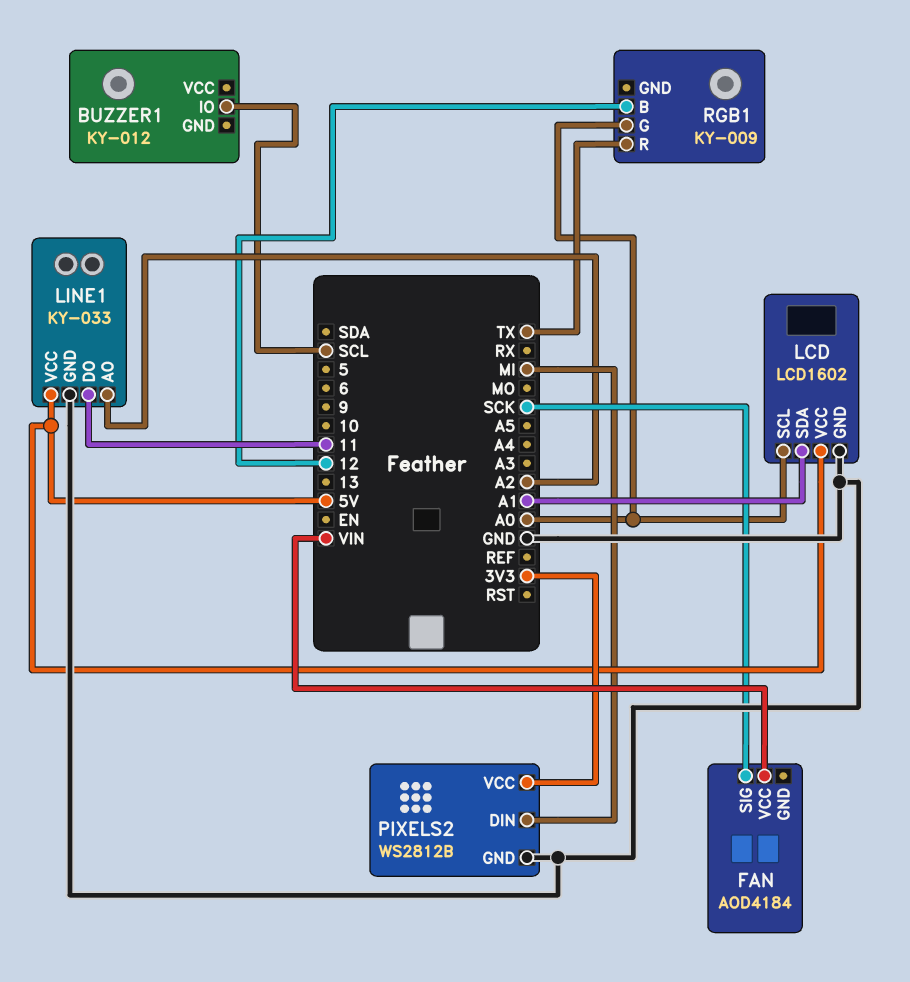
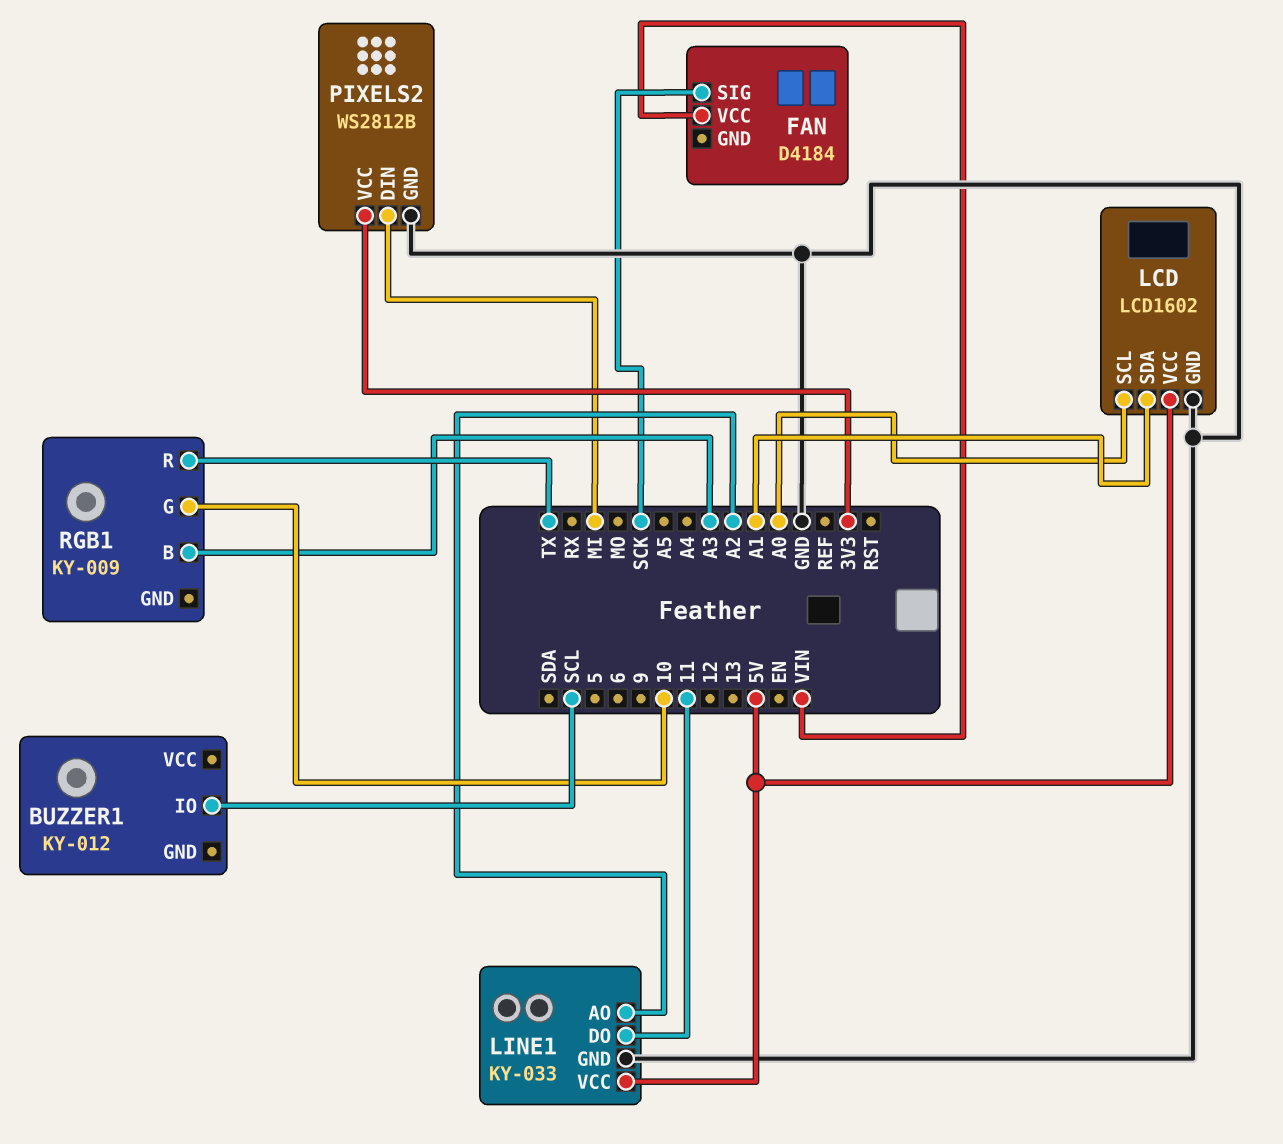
FAN: AOD4184 -> D4184
RGB1 pin B: 12 -> A3
RGB1 pin G: A0 -> 10

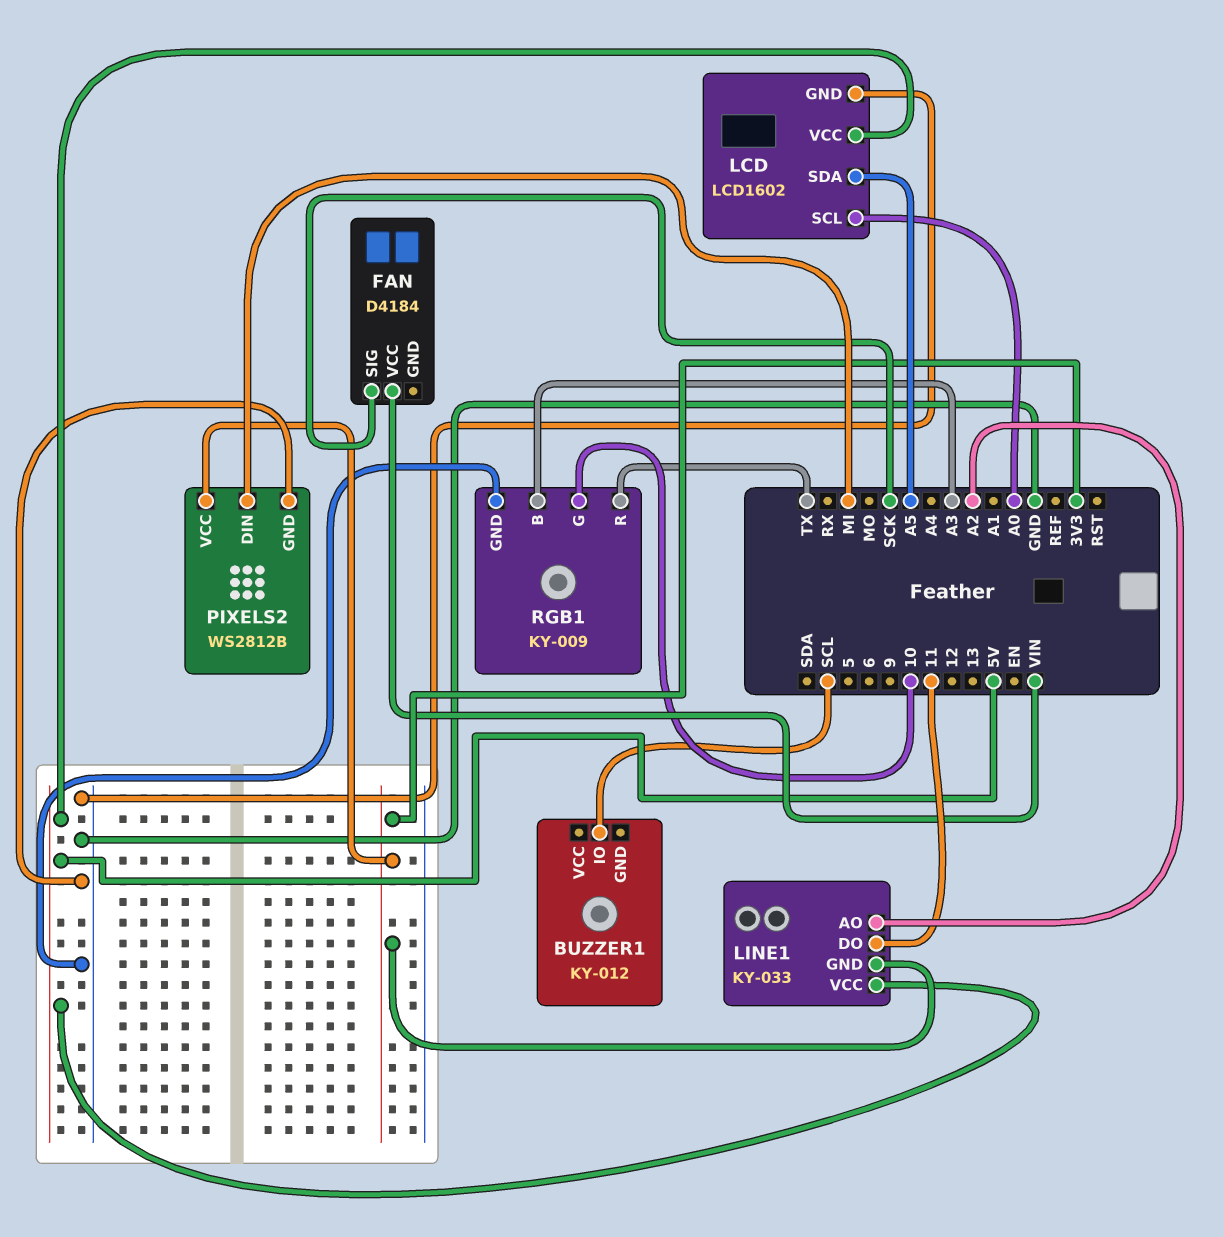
LCD pin SDA: A1 -> A5
LINE1 pin GND: GND -> 3V3
RGB1 pin GND: none -> GND

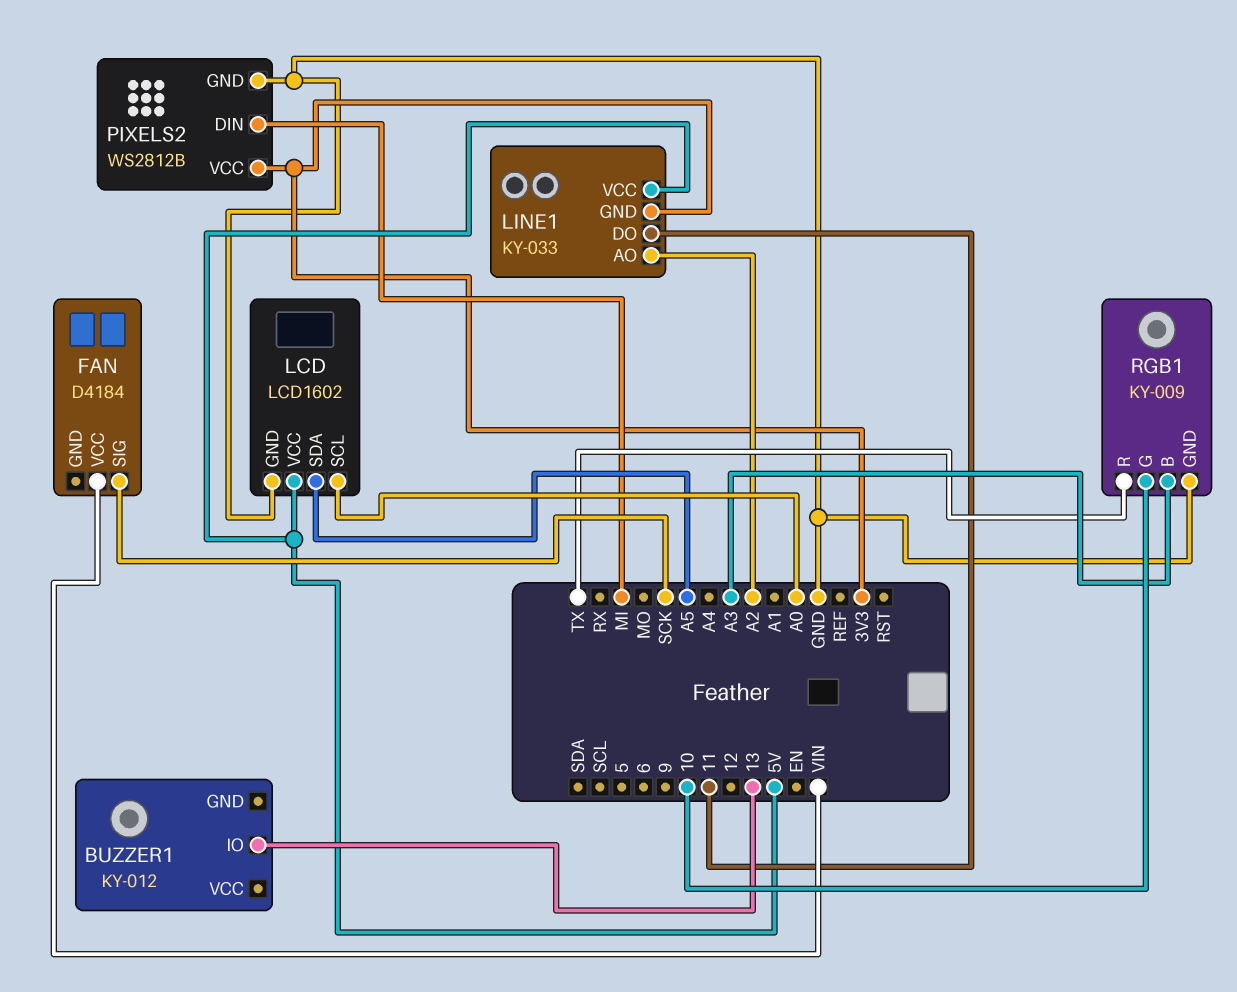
BUZZER1 pin IO: SCL -> 13

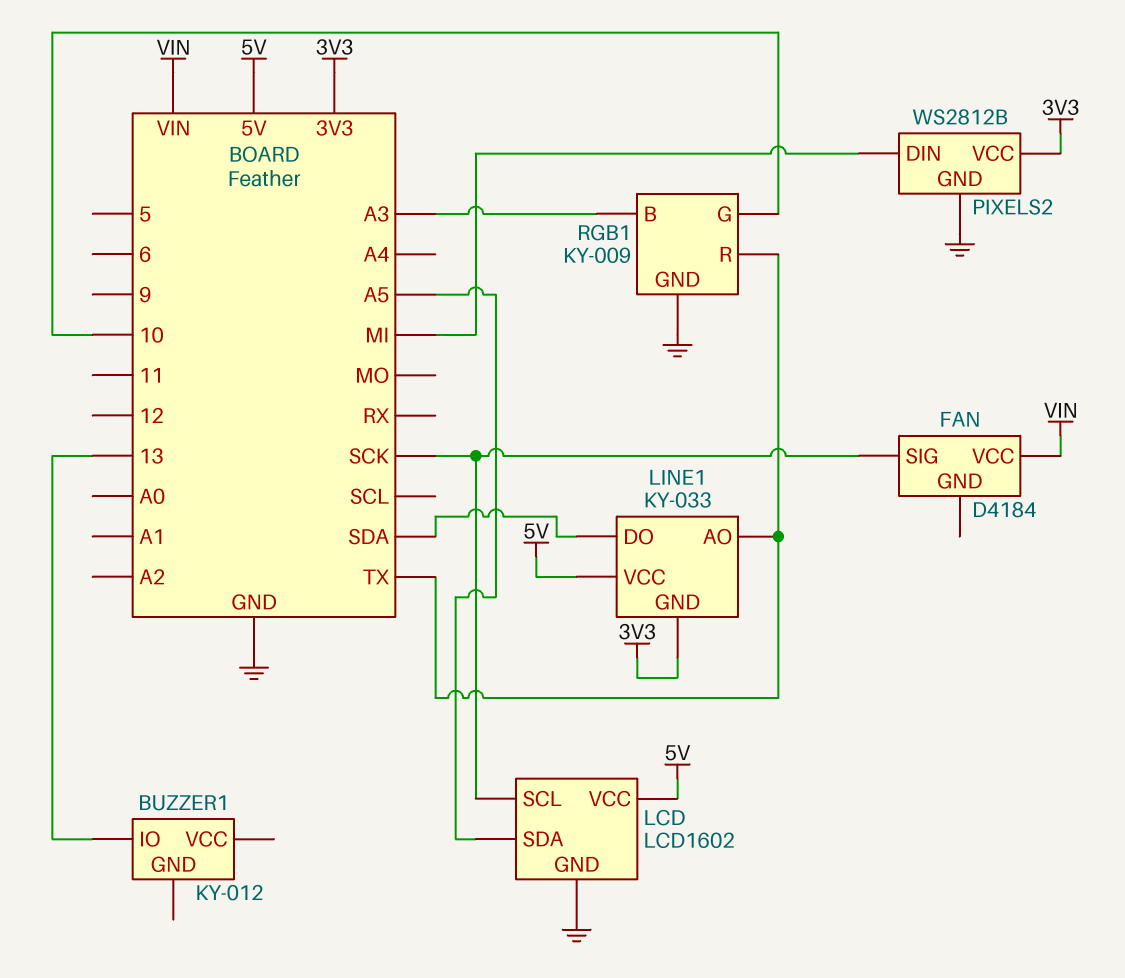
LCD pin SCL: A0 -> SCK
LINE1 pin AO: A2 -> TX
LINE1 pin DO: 11 -> SDA

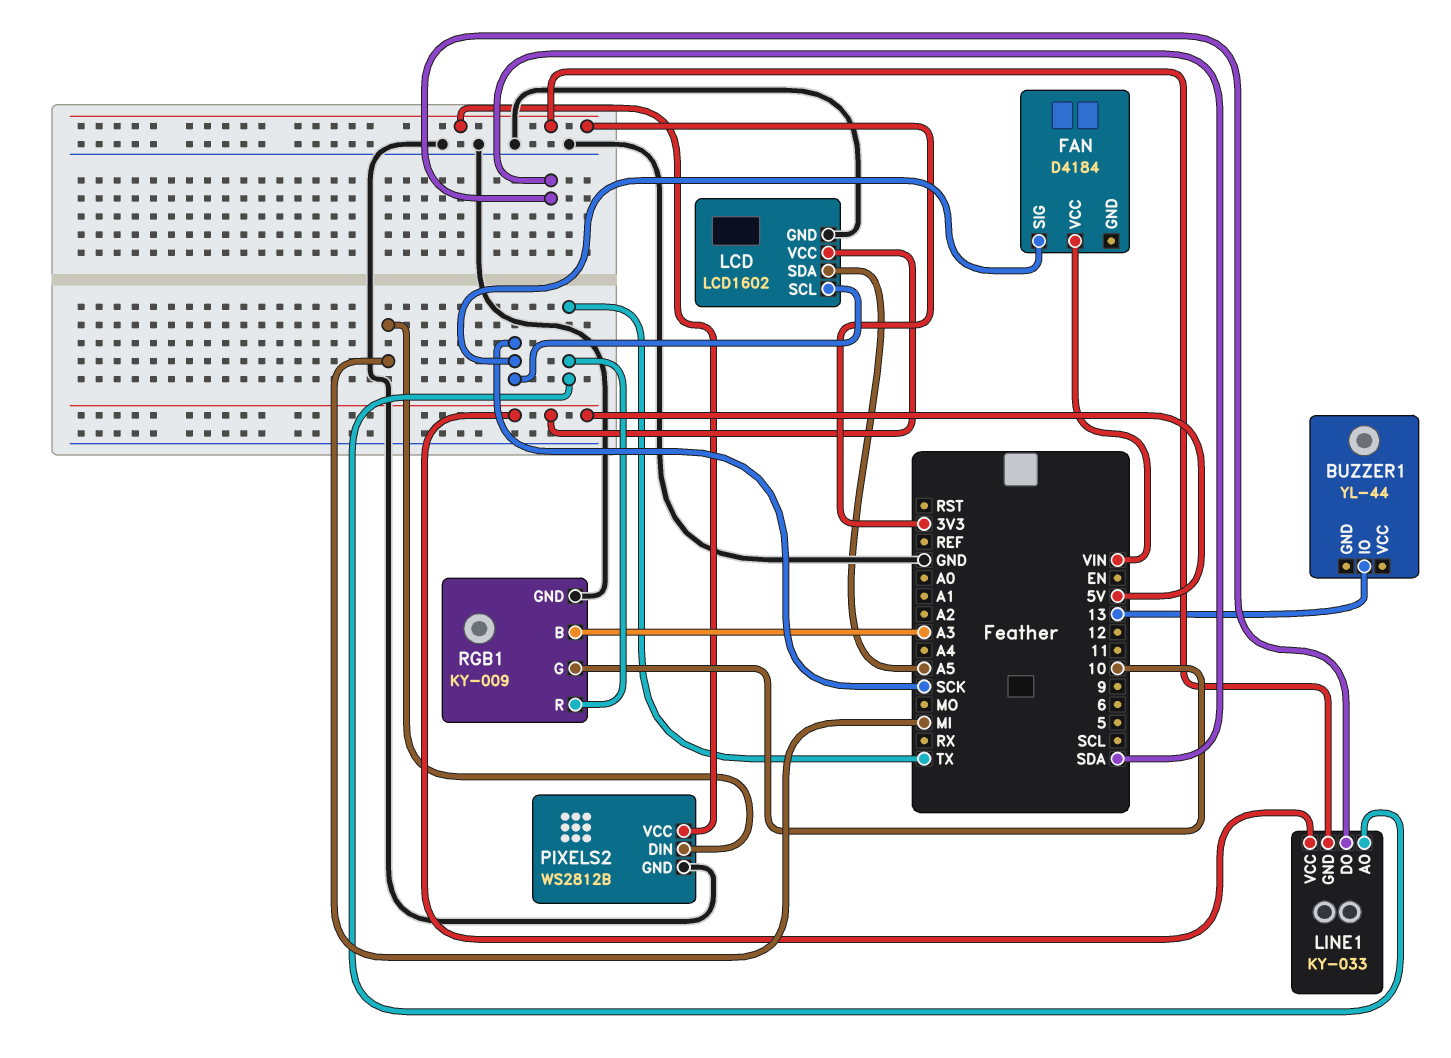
BUZZER1: KY-012 -> YL-44

